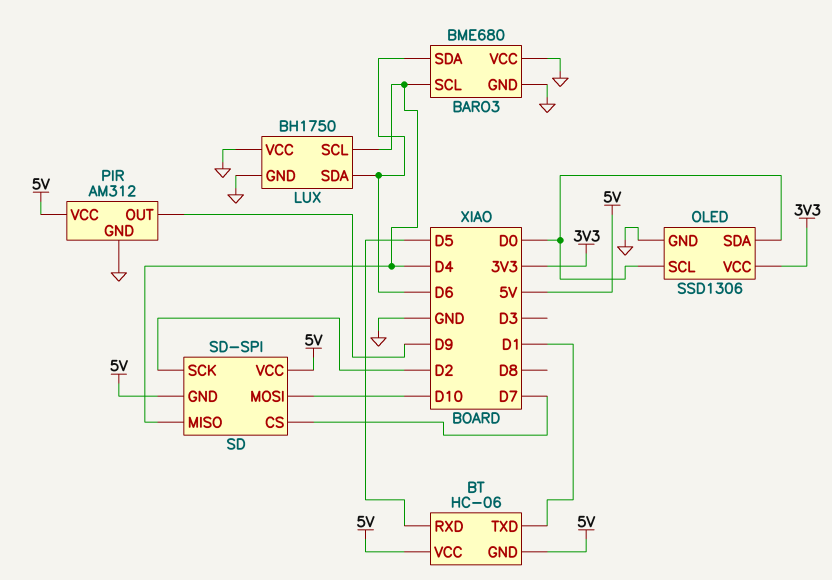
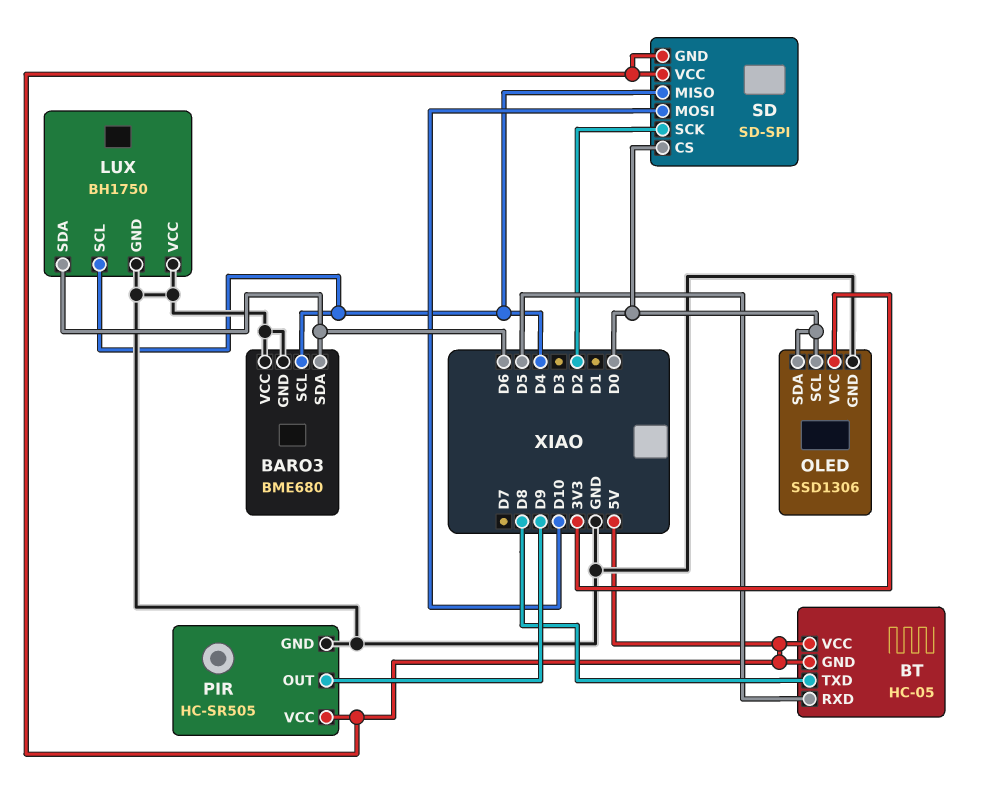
BT: HC-06 -> HC-05
BT pin TXD: D1 -> D8
PIR: AM312 -> HC-SR505
SD pin CS: D7 -> D0

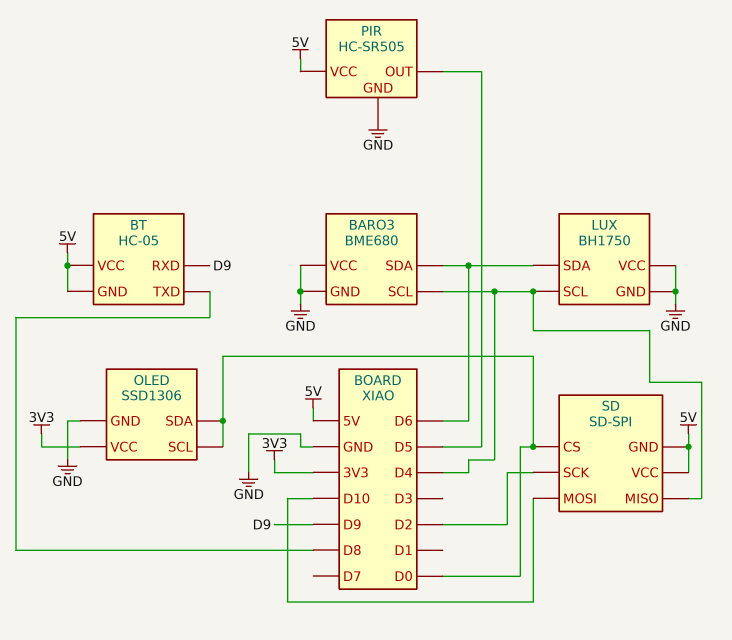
BT pin RXD: D5 -> D9
PIR pin OUT: D9 -> D5

